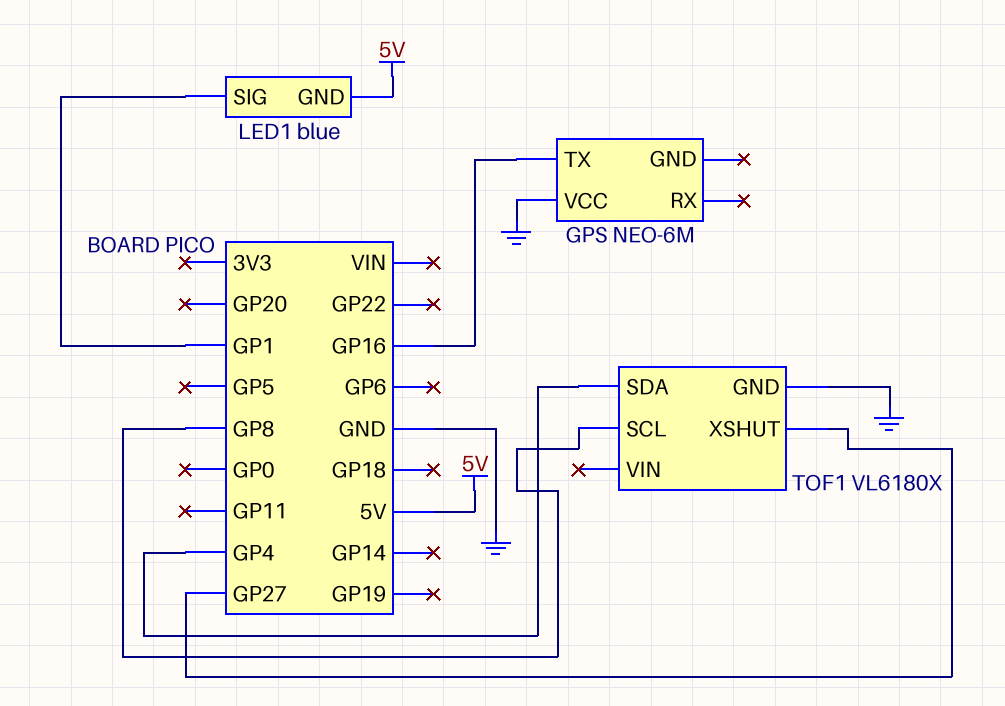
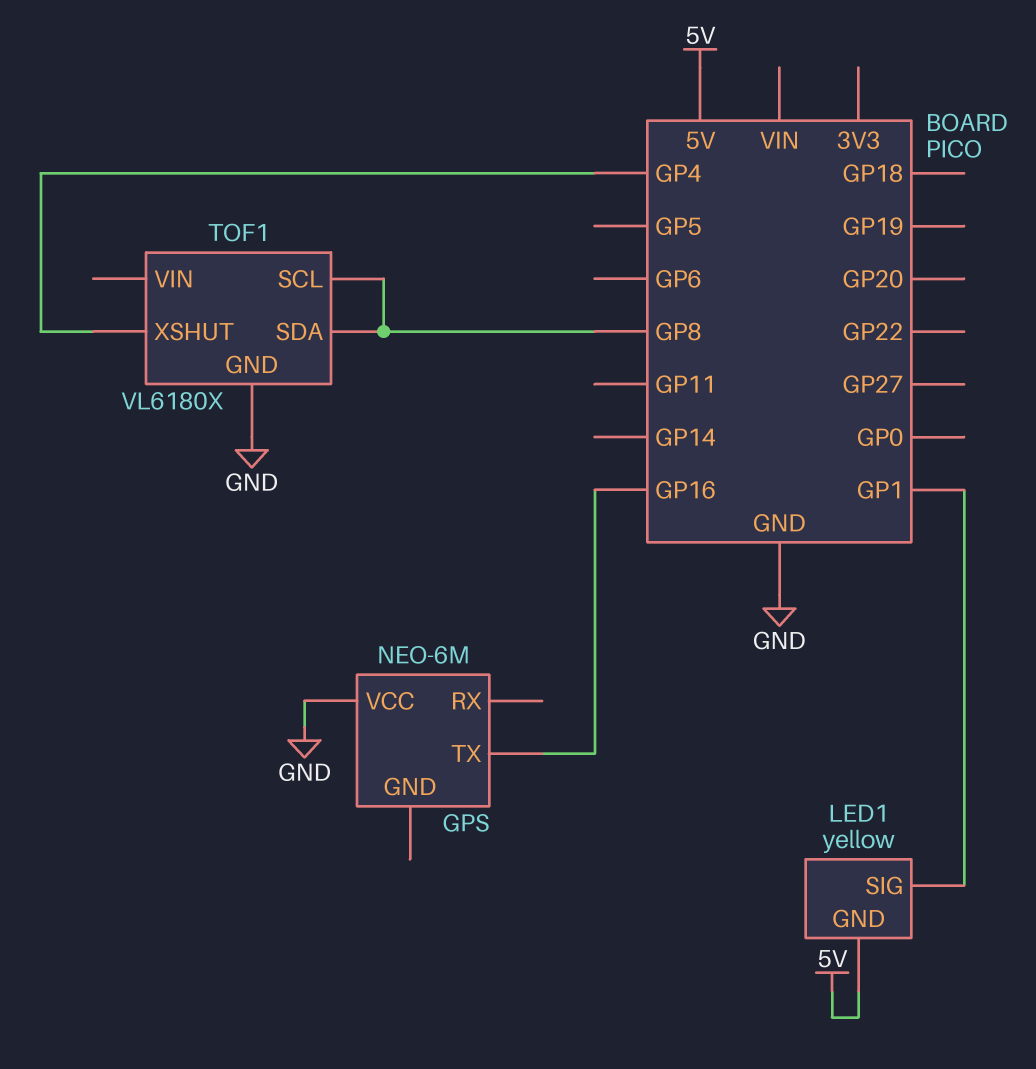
LED1: blue -> yellow
TOF1 pin SDA: GP4 -> GP8
TOF1 pin XSHUT: GP27 -> GP4

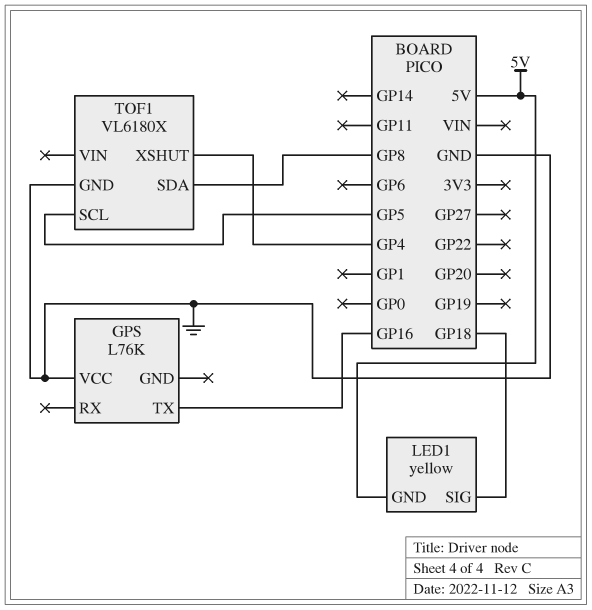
GPS: NEO-6M -> L76K
LED1 pin SIG: GP1 -> GP18
TOF1 pin SCL: GP8 -> GP5

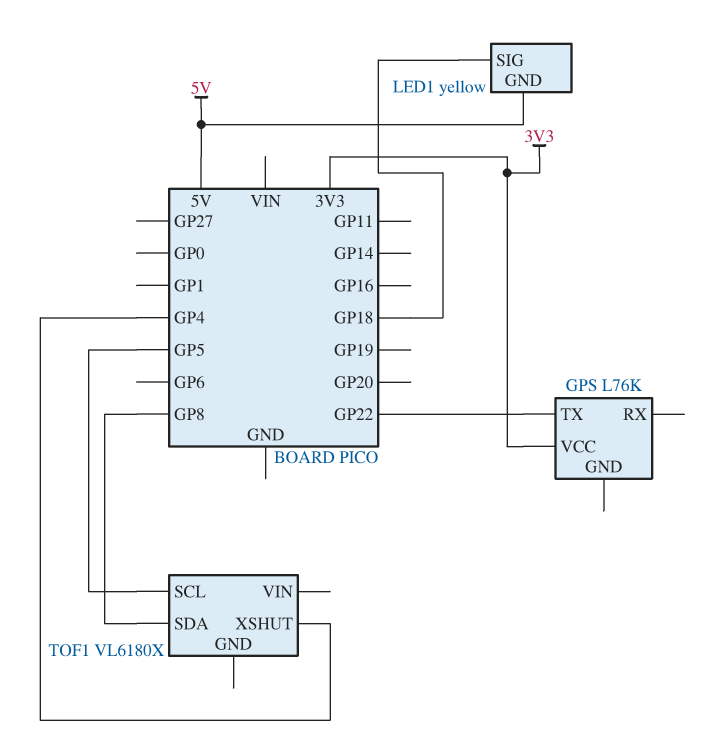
GPS pin TX: GP16 -> GP22
GPS pin VCC: GND -> 3V3
TOF1 pin GND: GND -> none

